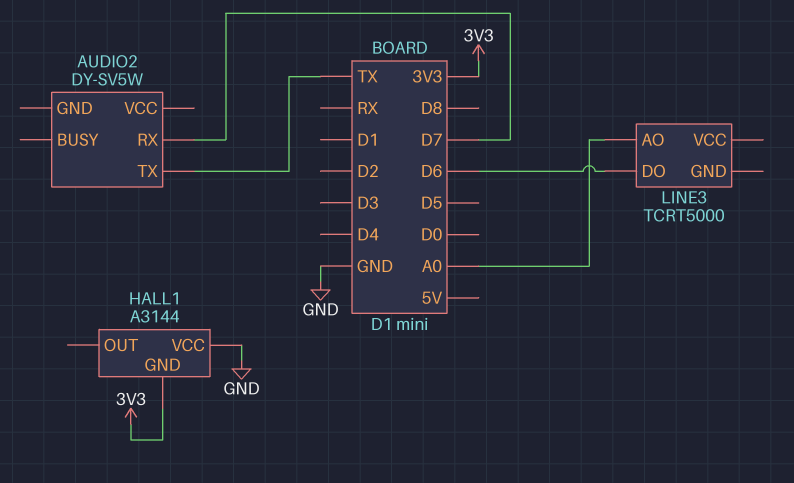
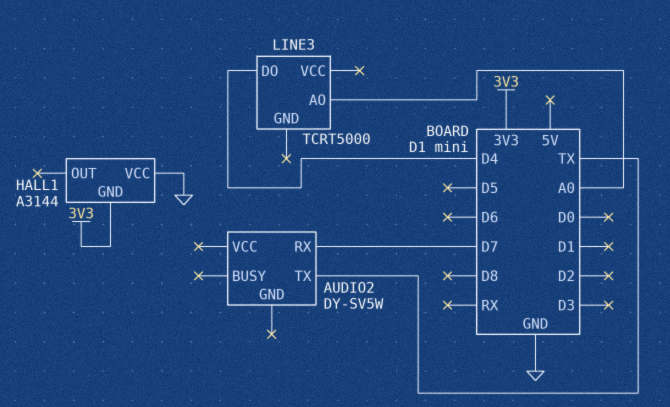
LINE3 pin DO: D6 -> D4

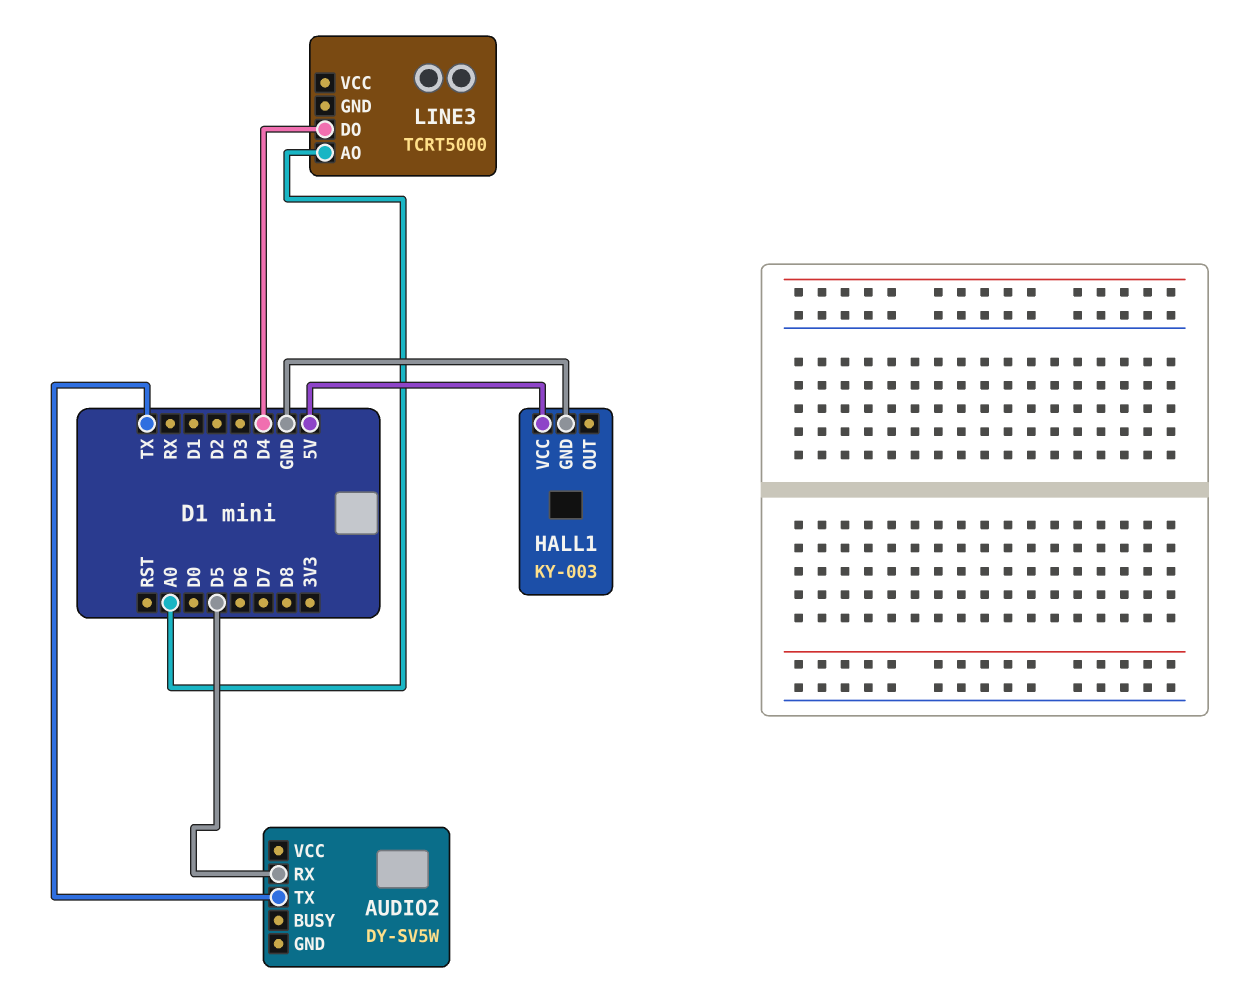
AUDIO2 pin RX: D7 -> D5
HALL1: A3144 -> KY-003
HALL1 pin GND: 3V3 -> GND
HALL1 pin VCC: GND -> 5V

